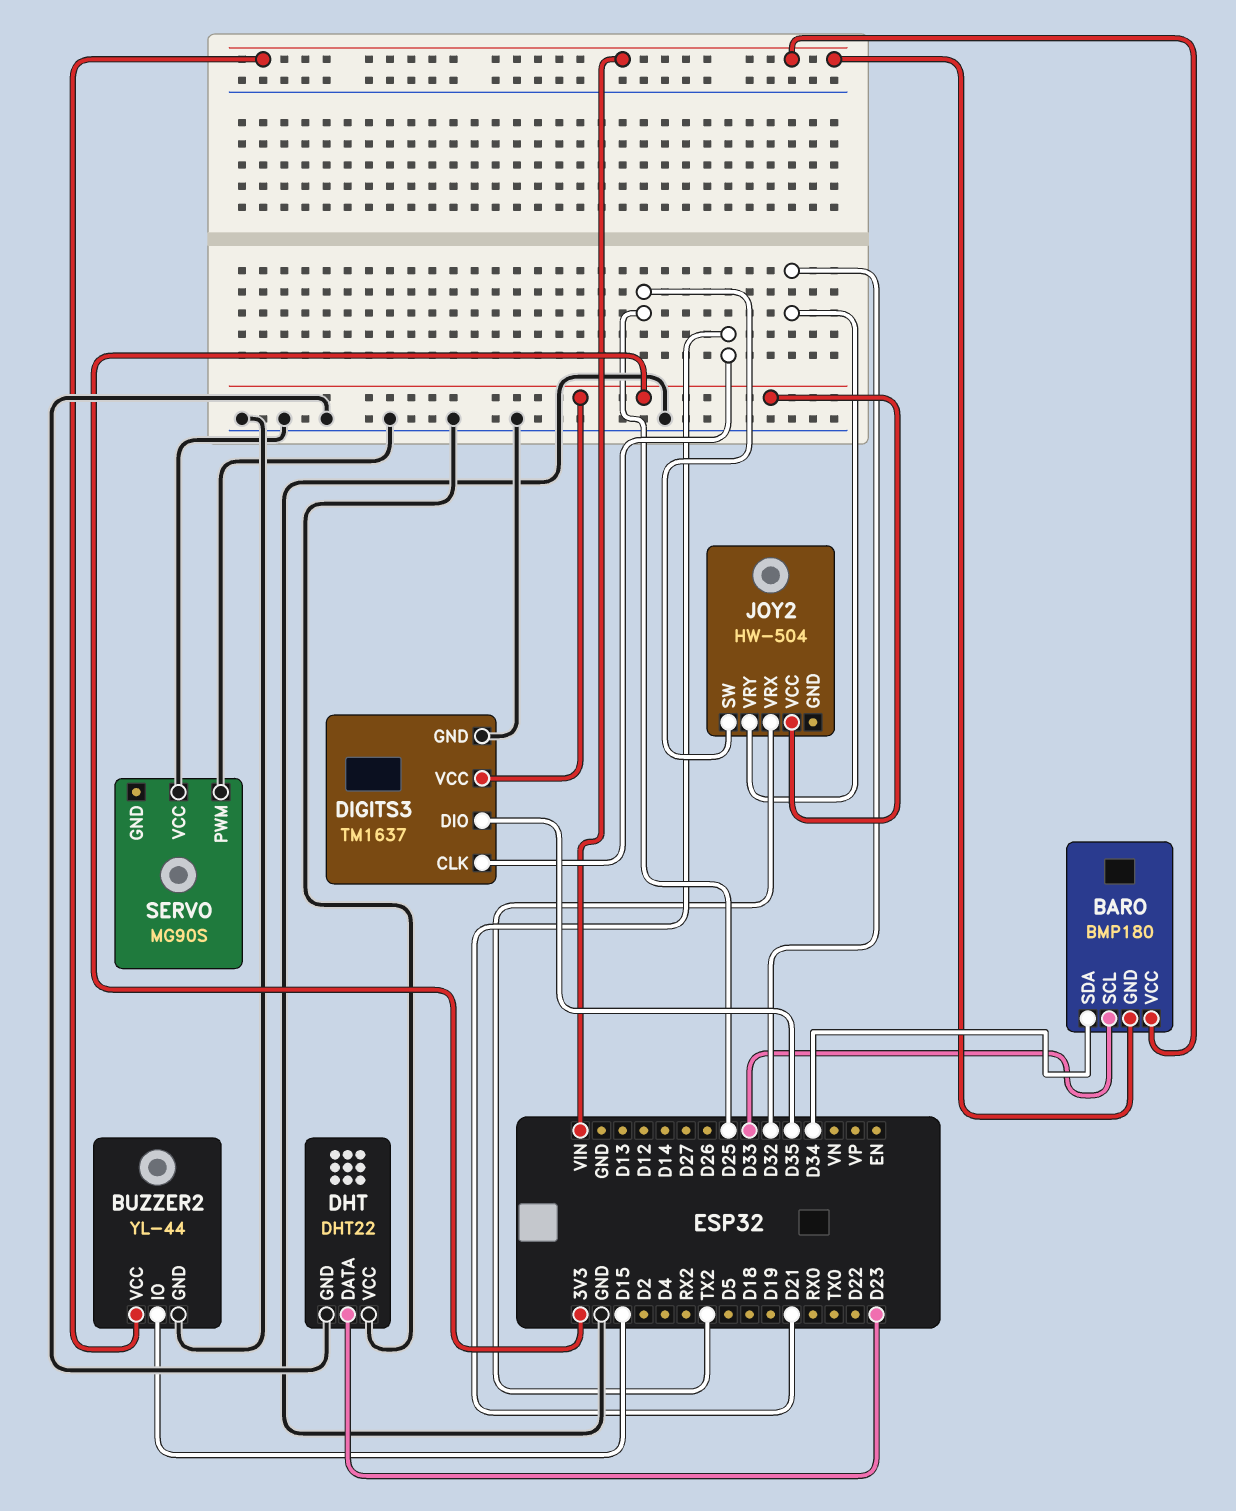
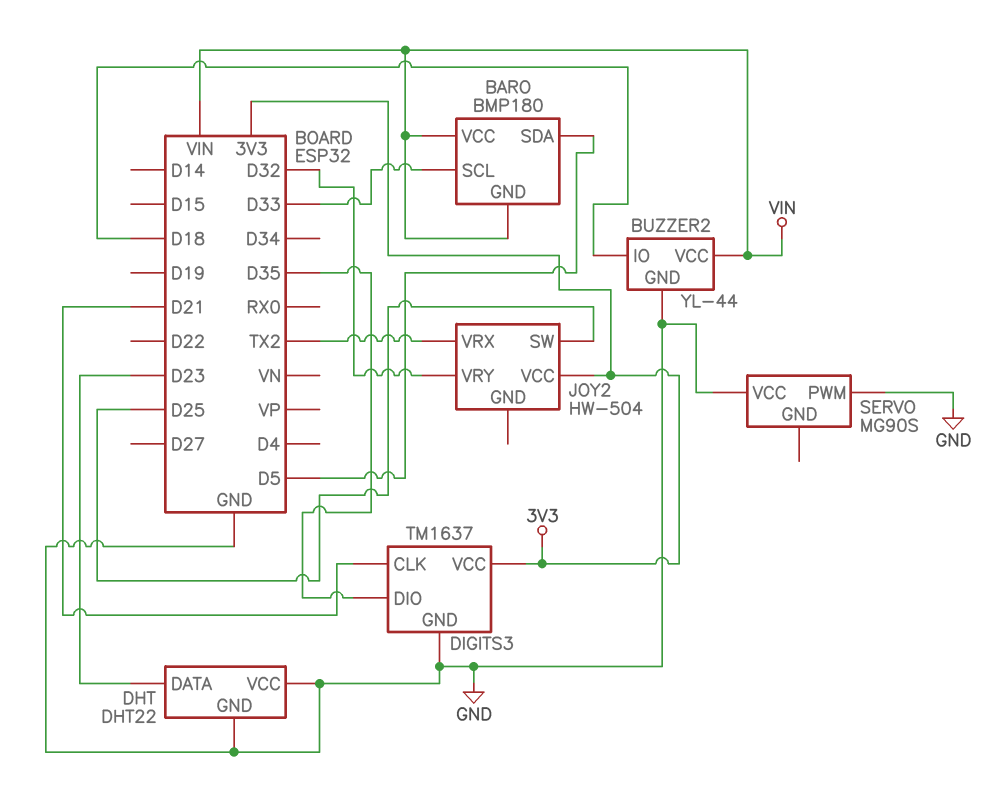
BARO pin SDA: D34 -> D5
BUZZER2 pin IO: D15 -> D18

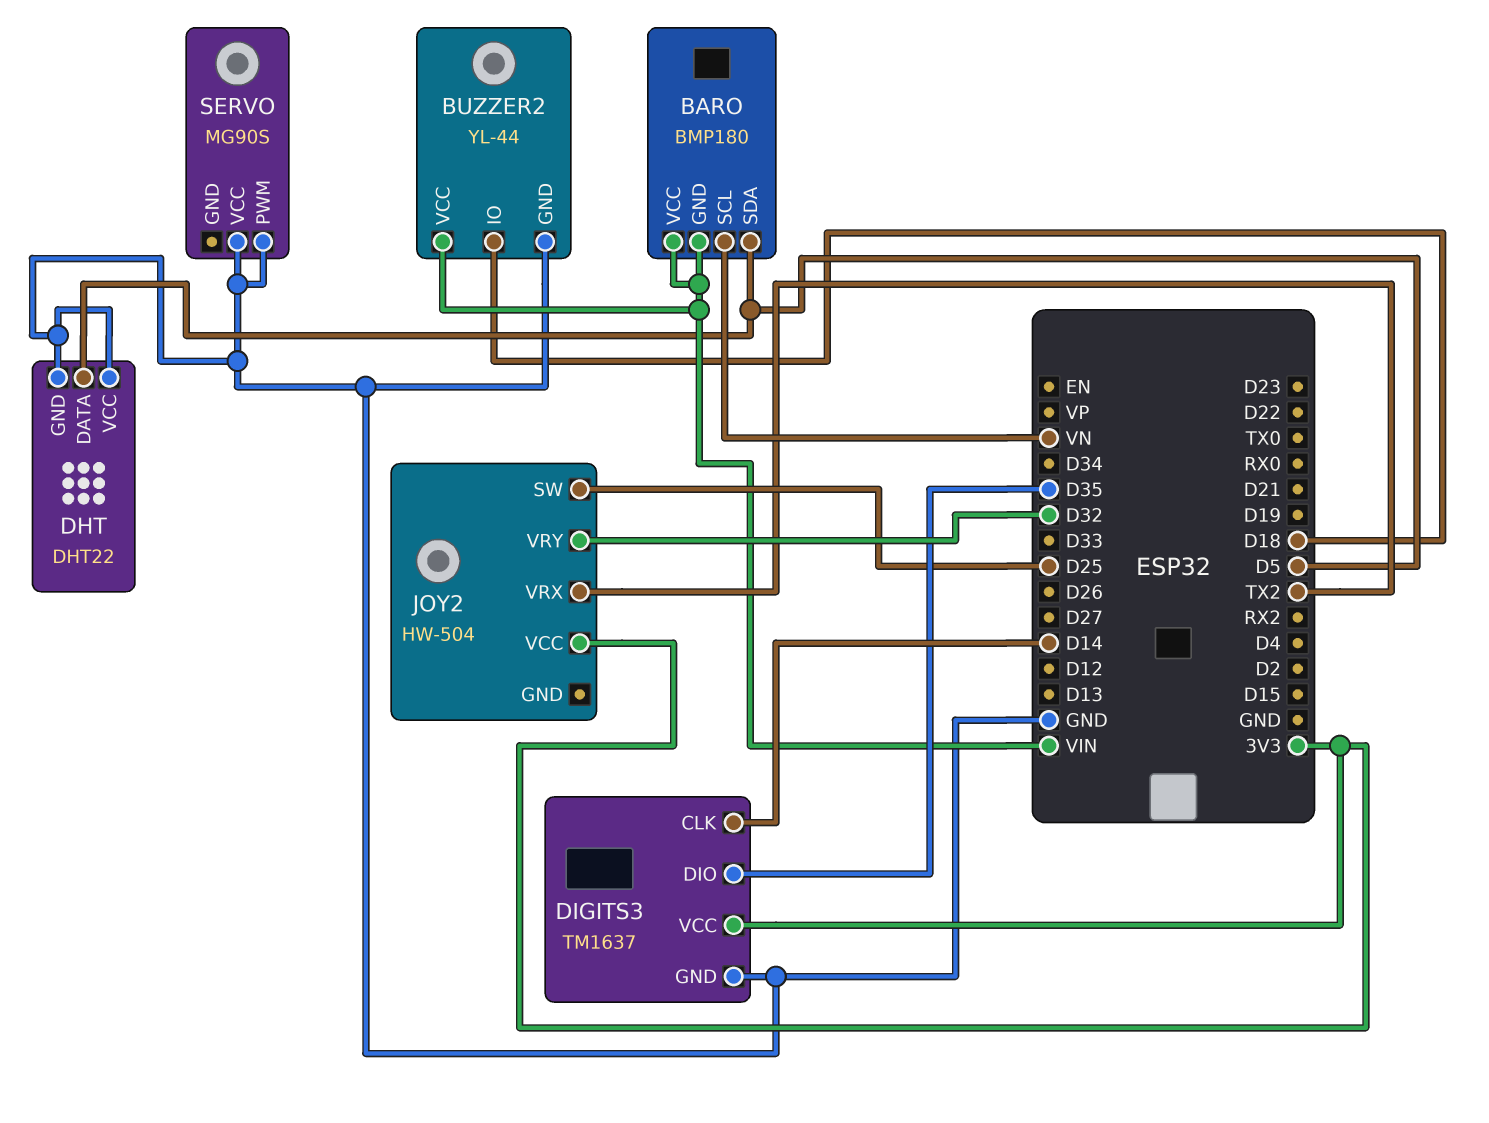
BARO pin SCL: D33 -> VN
DHT pin DATA: D23 -> D5
DIGITS3 pin CLK: D21 -> D14

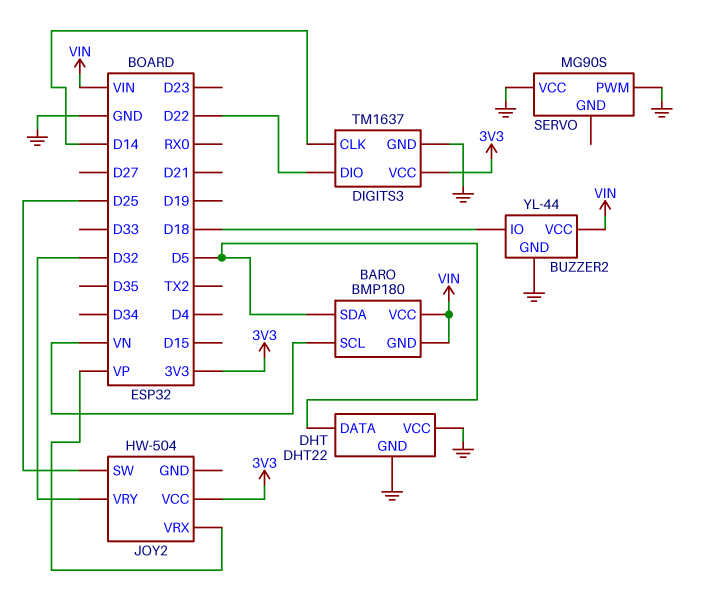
DIGITS3 pin DIO: D35 -> D22
JOY2 pin VRX: TX2 -> VP

